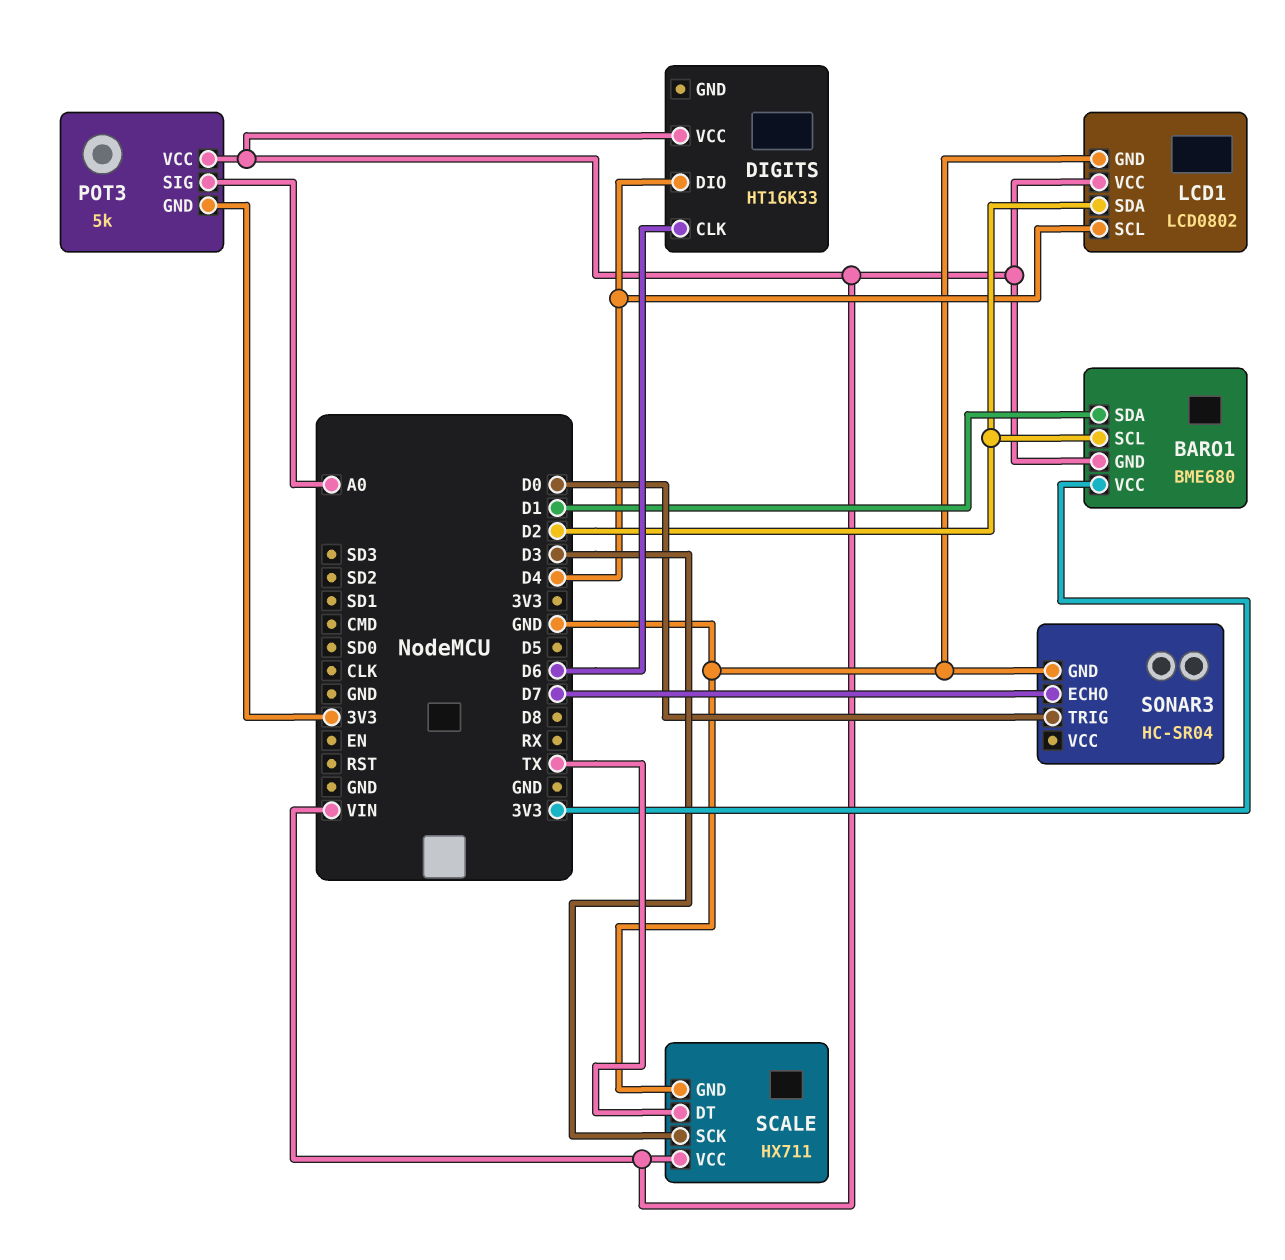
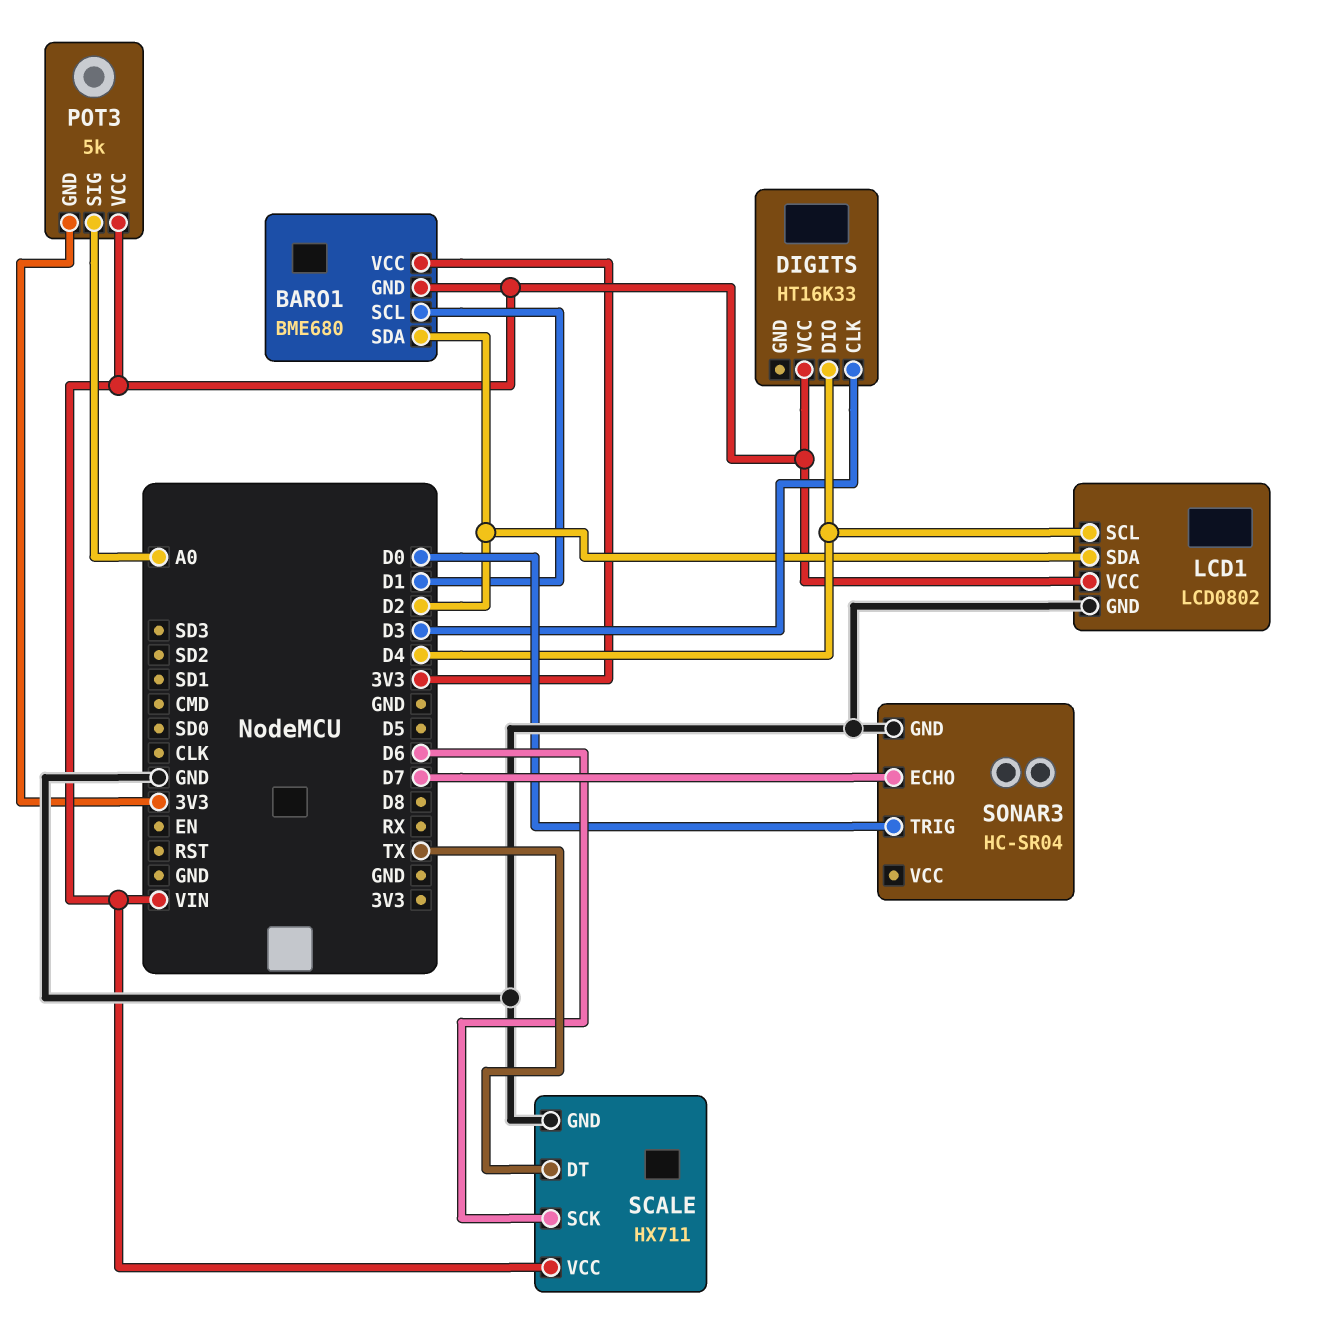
BARO1 pin SCL: D2 -> D1
BARO1 pin SDA: D1 -> D2
DIGITS pin CLK: D6 -> D3
SCALE pin SCK: D3 -> D6

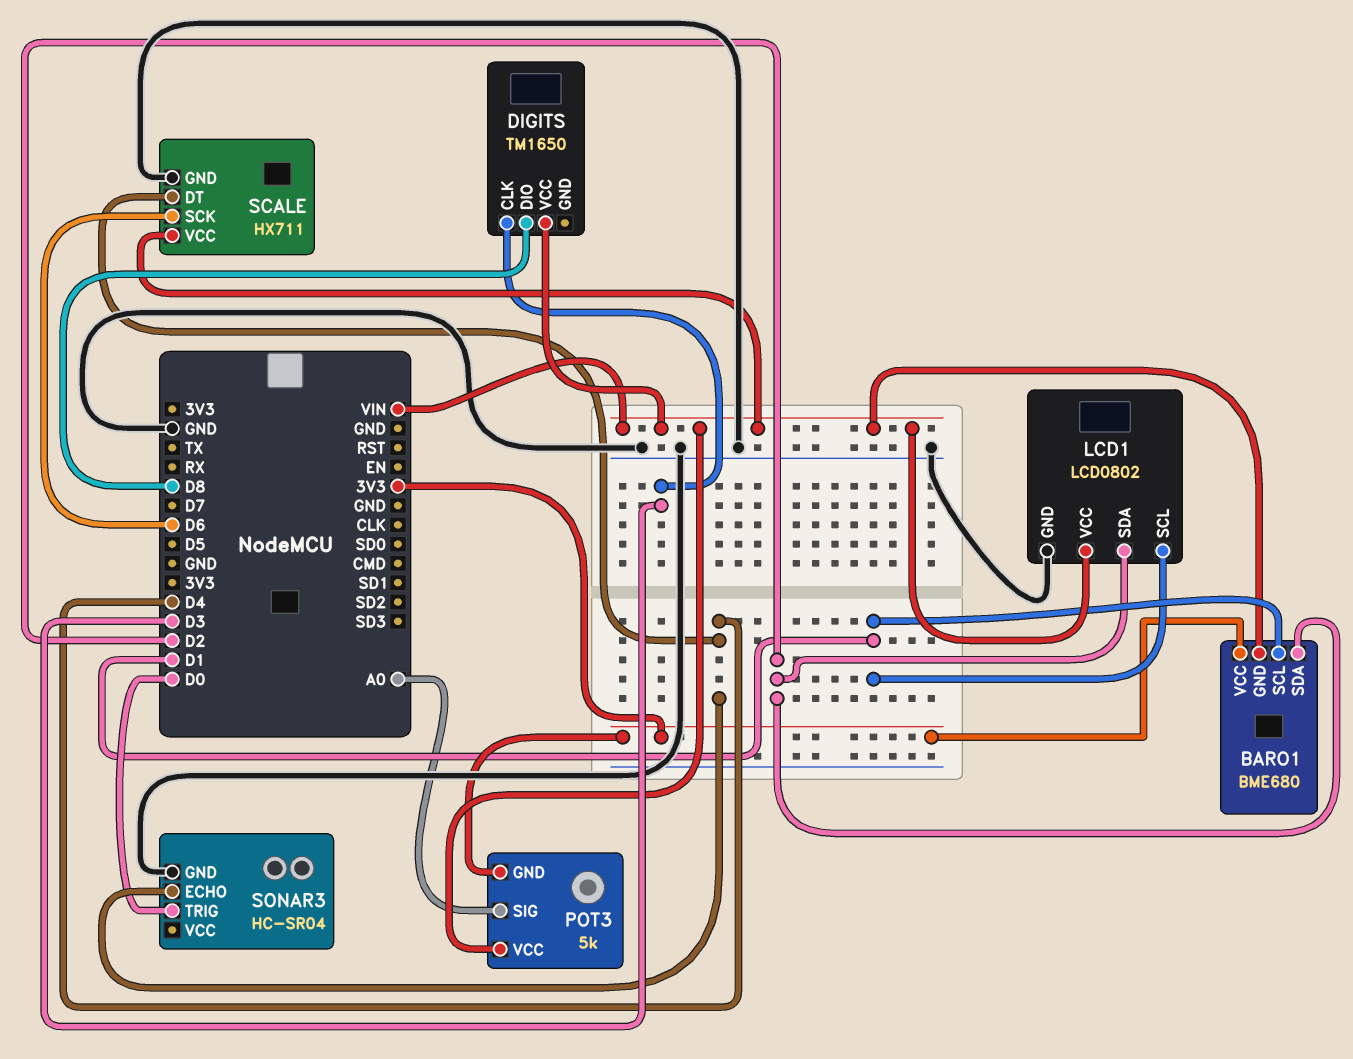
DIGITS: HT16K33 -> TM1650
DIGITS pin DIO: D4 -> D8
LCD1 pin SCL: D4 -> D1
SCALE pin DT: TX -> D4
SONAR3 pin ECHO: D7 -> D4

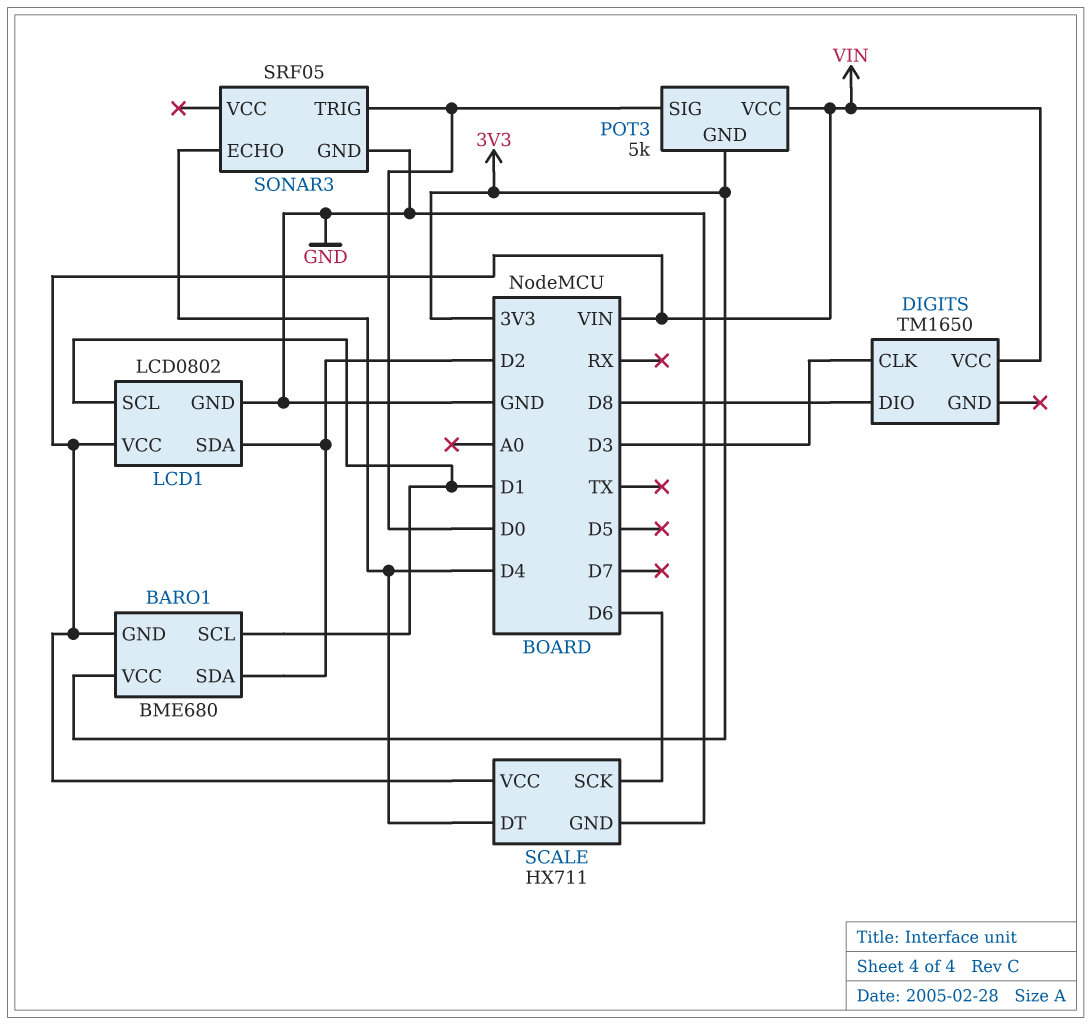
POT3 pin SIG: A0 -> D0
SONAR3: HC-SR04 -> SRF05

